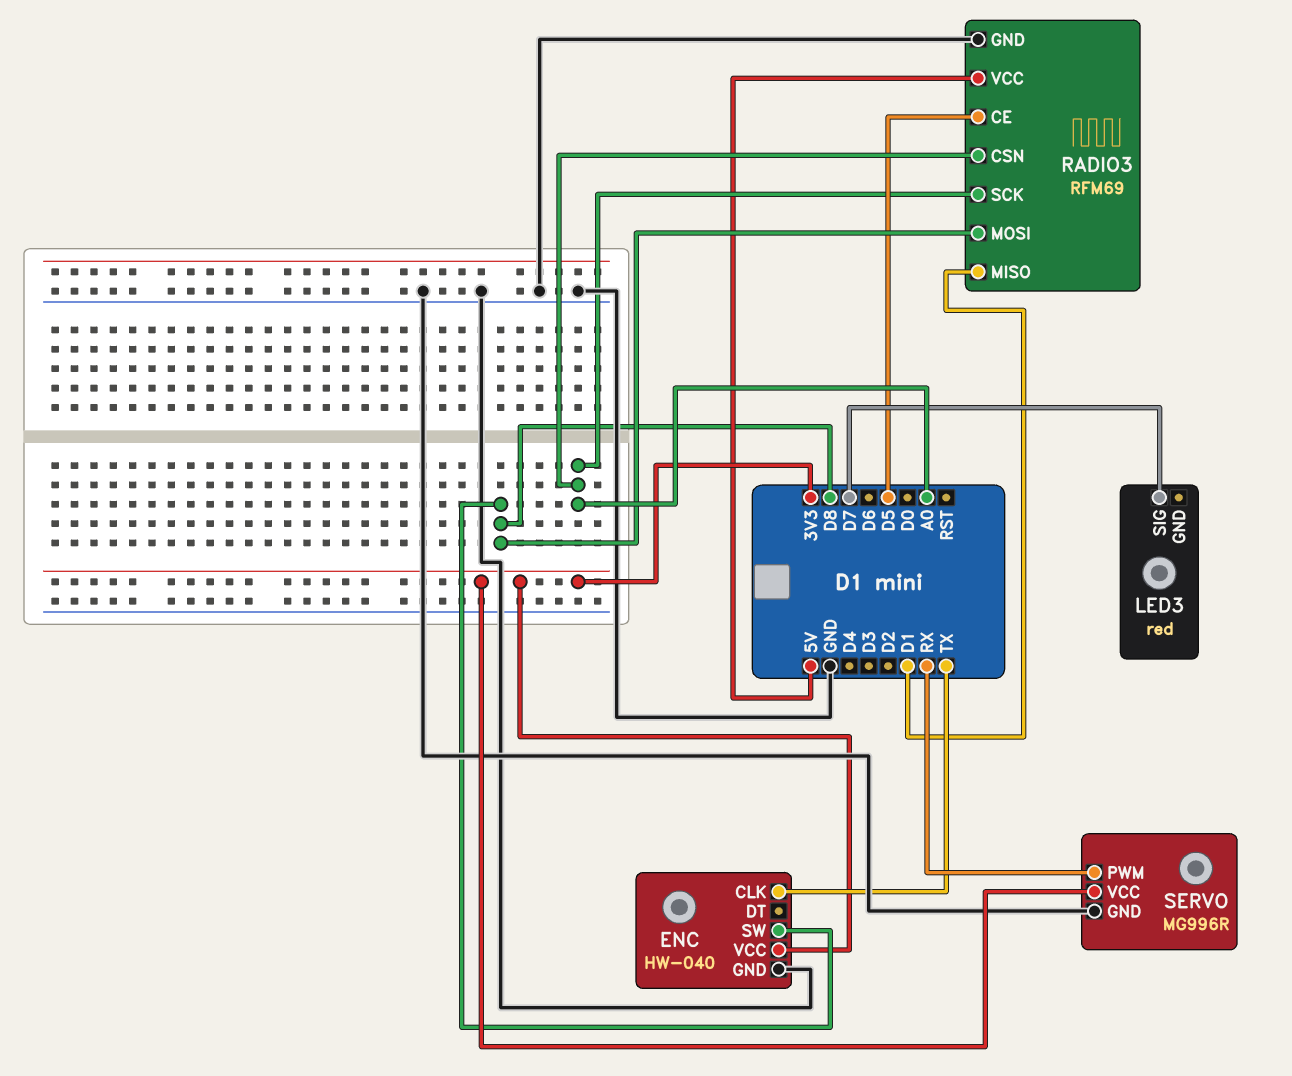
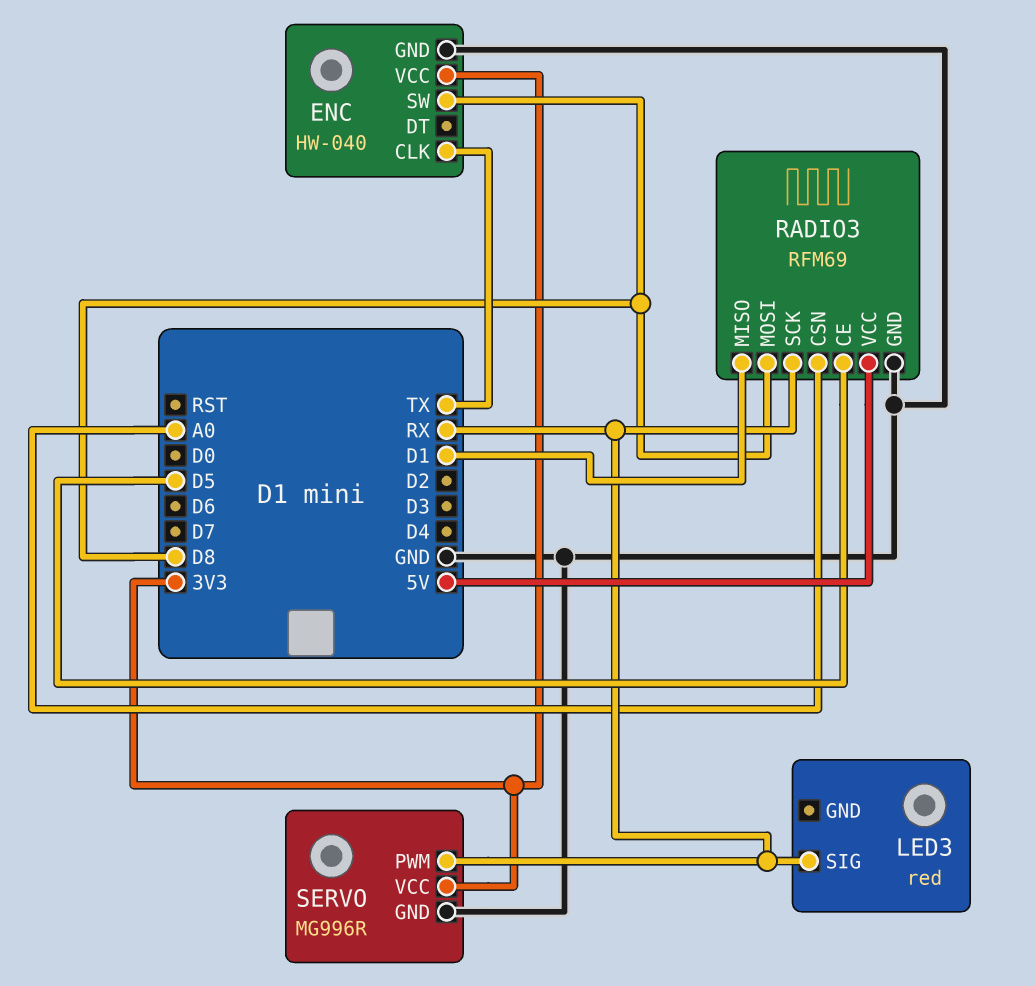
LED3 pin SIG: D7 -> RX
RADIO3 pin SCK: A0 -> RX

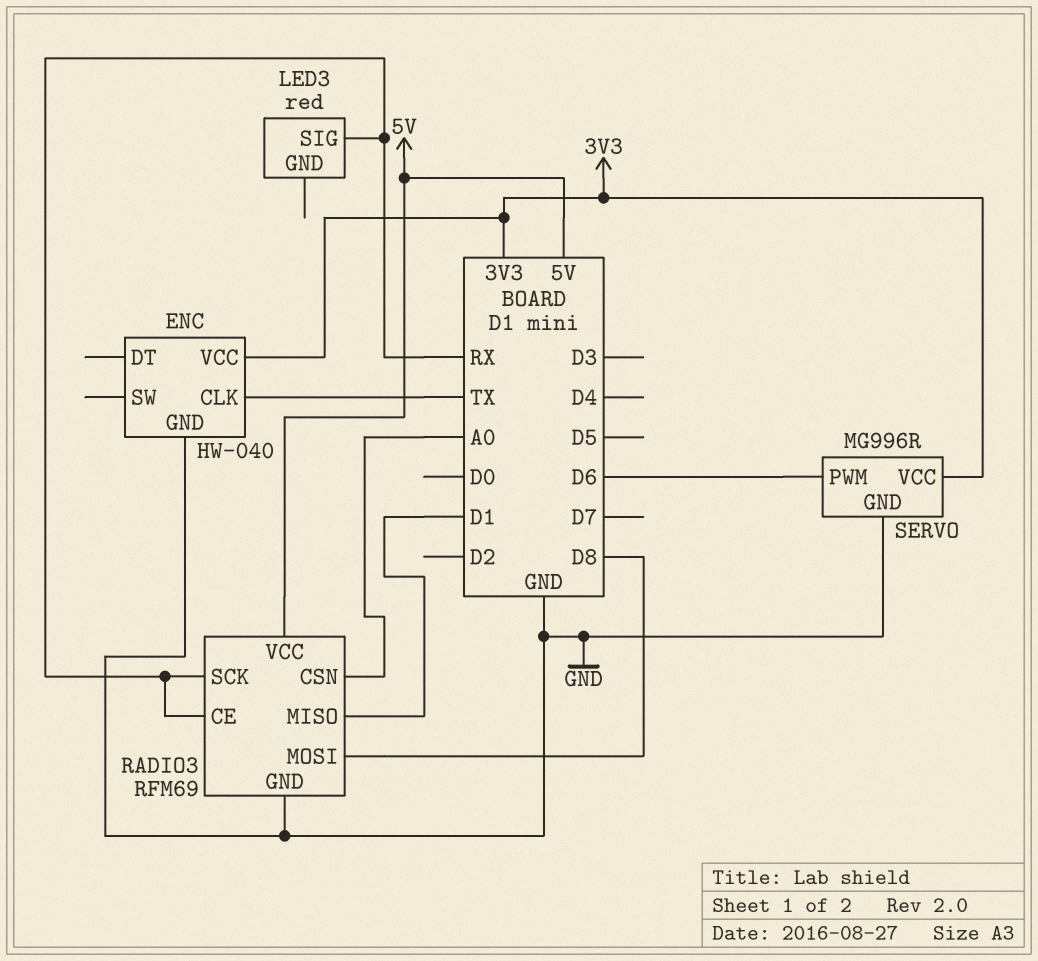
ENC pin SW: D8 -> none
RADIO3 pin CE: D5 -> RX
SERVO pin PWM: RX -> D6

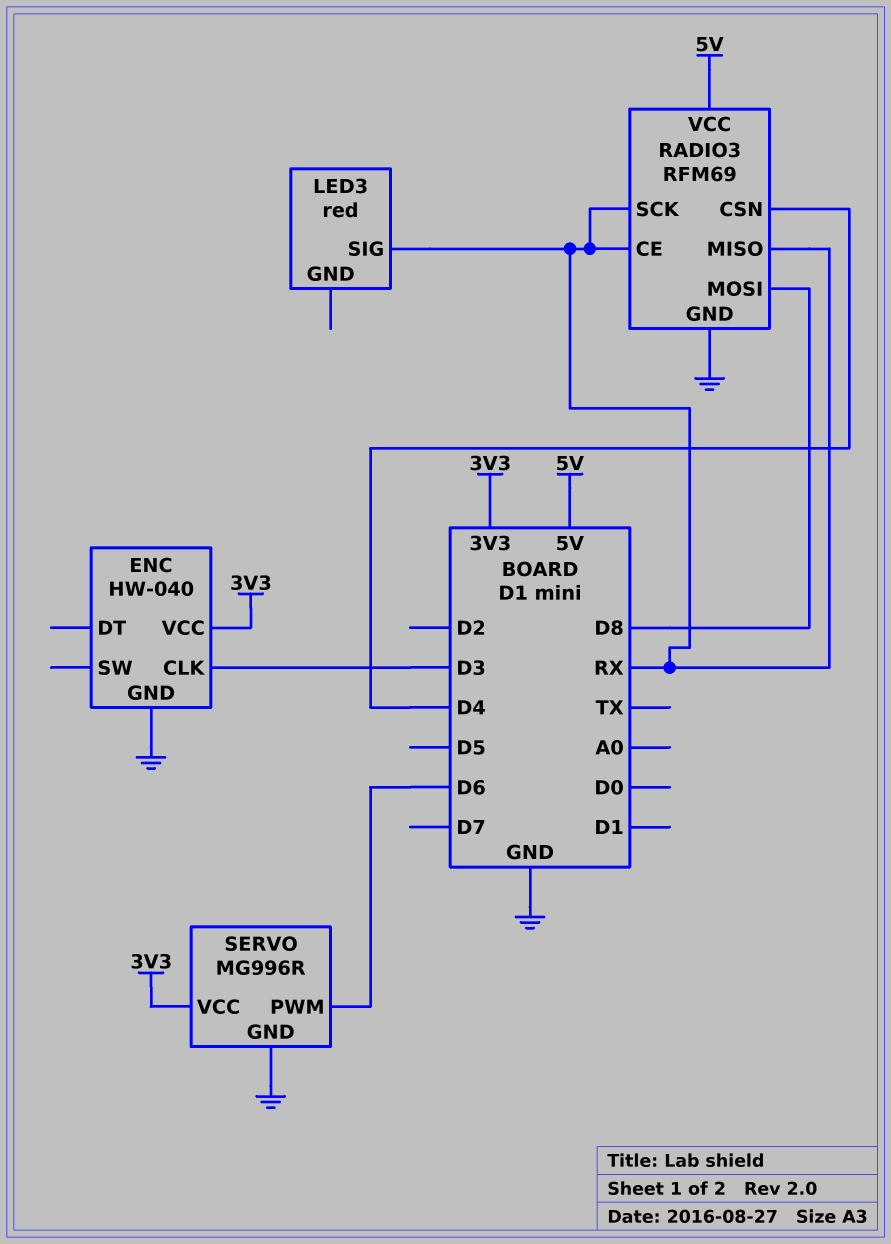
ENC pin CLK: TX -> D3
RADIO3 pin CSN: A0 -> D4
RADIO3 pin MISO: D1 -> RX

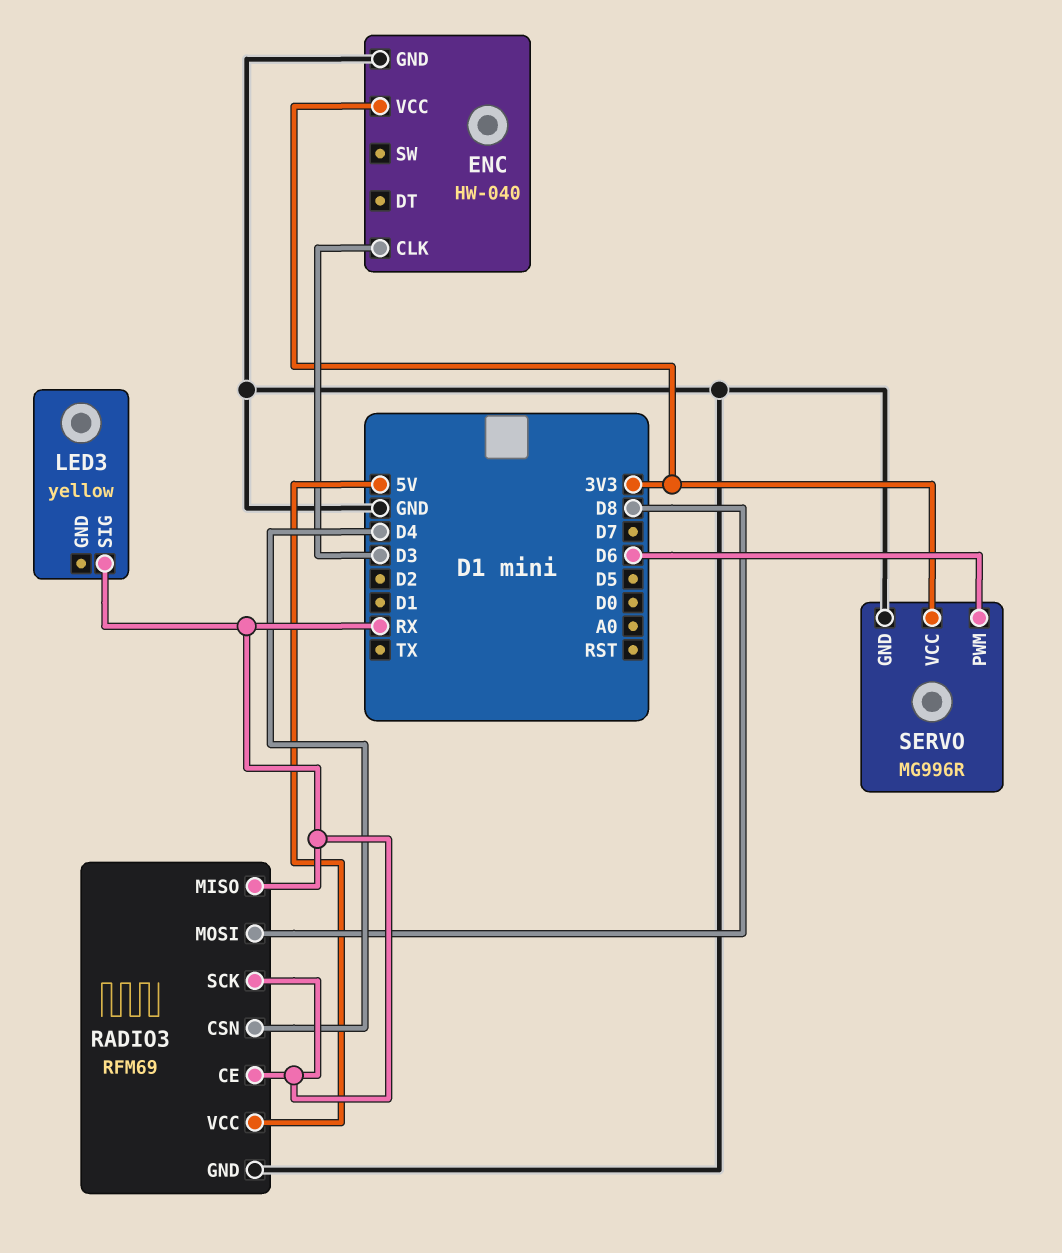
LED3: red -> yellow

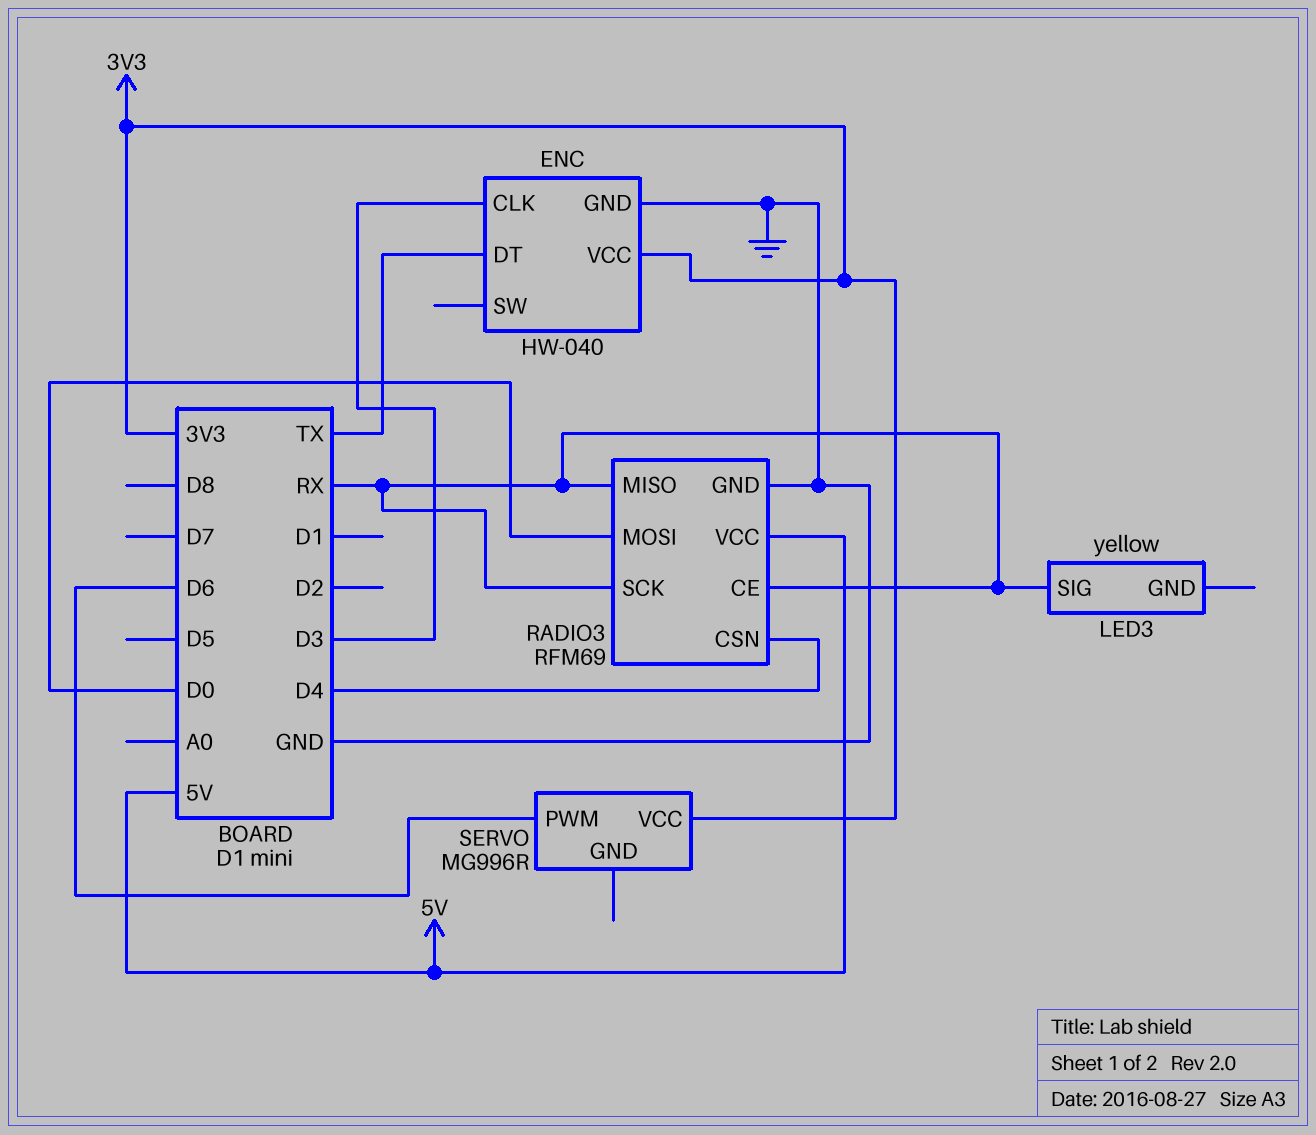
ENC pin DT: none -> TX
RADIO3 pin MOSI: D8 -> D0
SERVO pin GND: GND -> none

